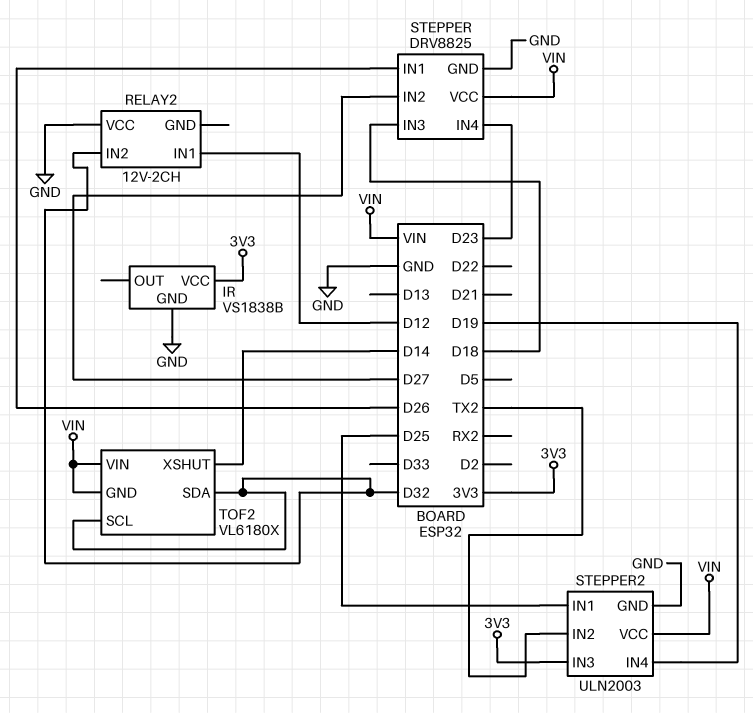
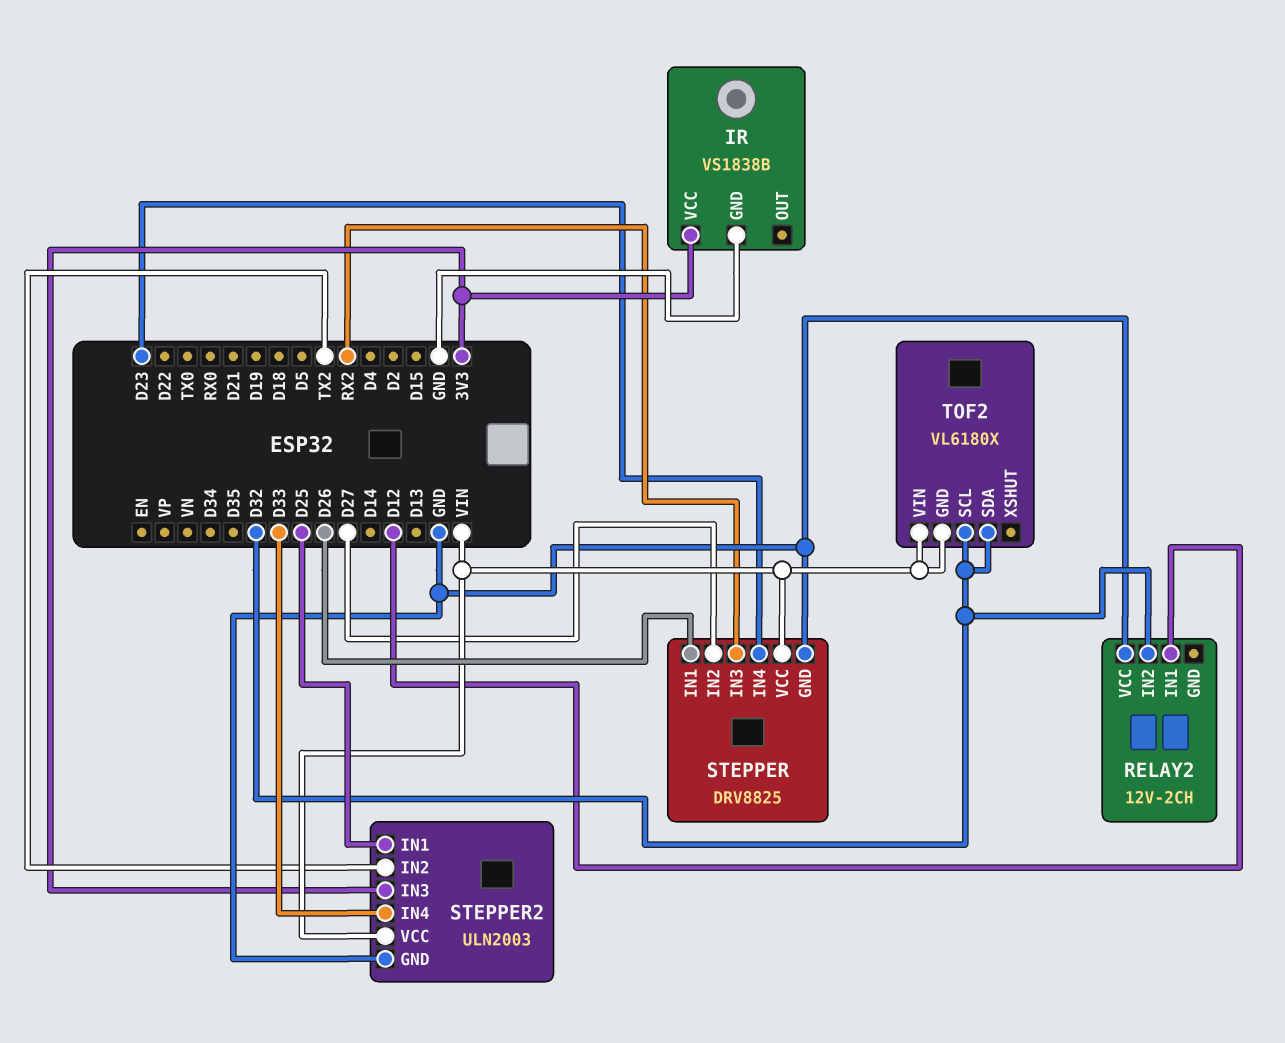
STEPPER pin IN3: D18 -> RX2
STEPPER2 pin IN4: D19 -> D33
TOF2 pin XSHUT: D14 -> none

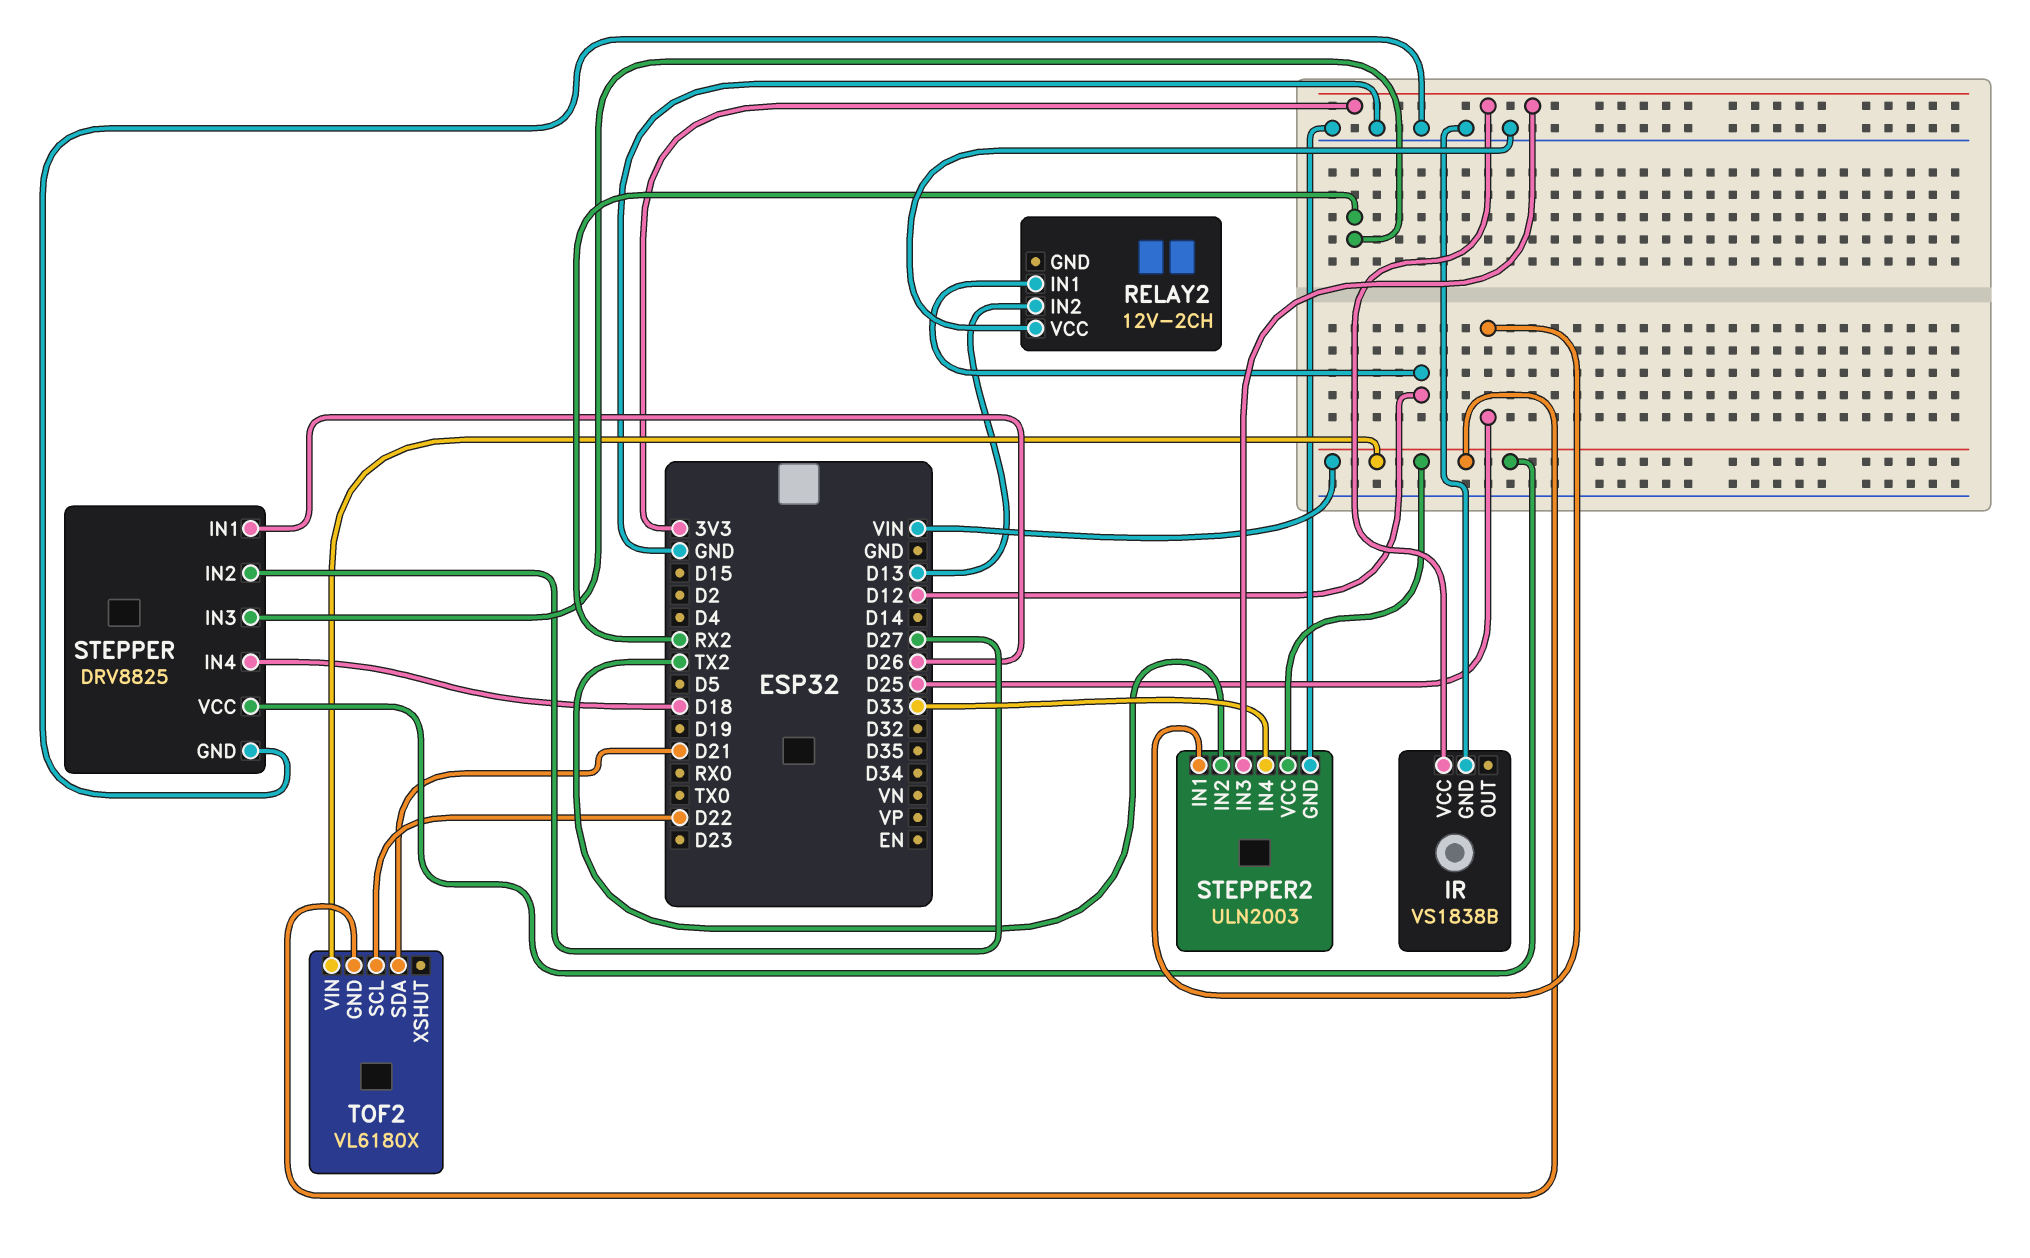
RELAY2 pin IN2: D32 -> D13
STEPPER pin IN4: D23 -> D18
TOF2 pin SCL: D32 -> D22
TOF2 pin SDA: D32 -> D21

